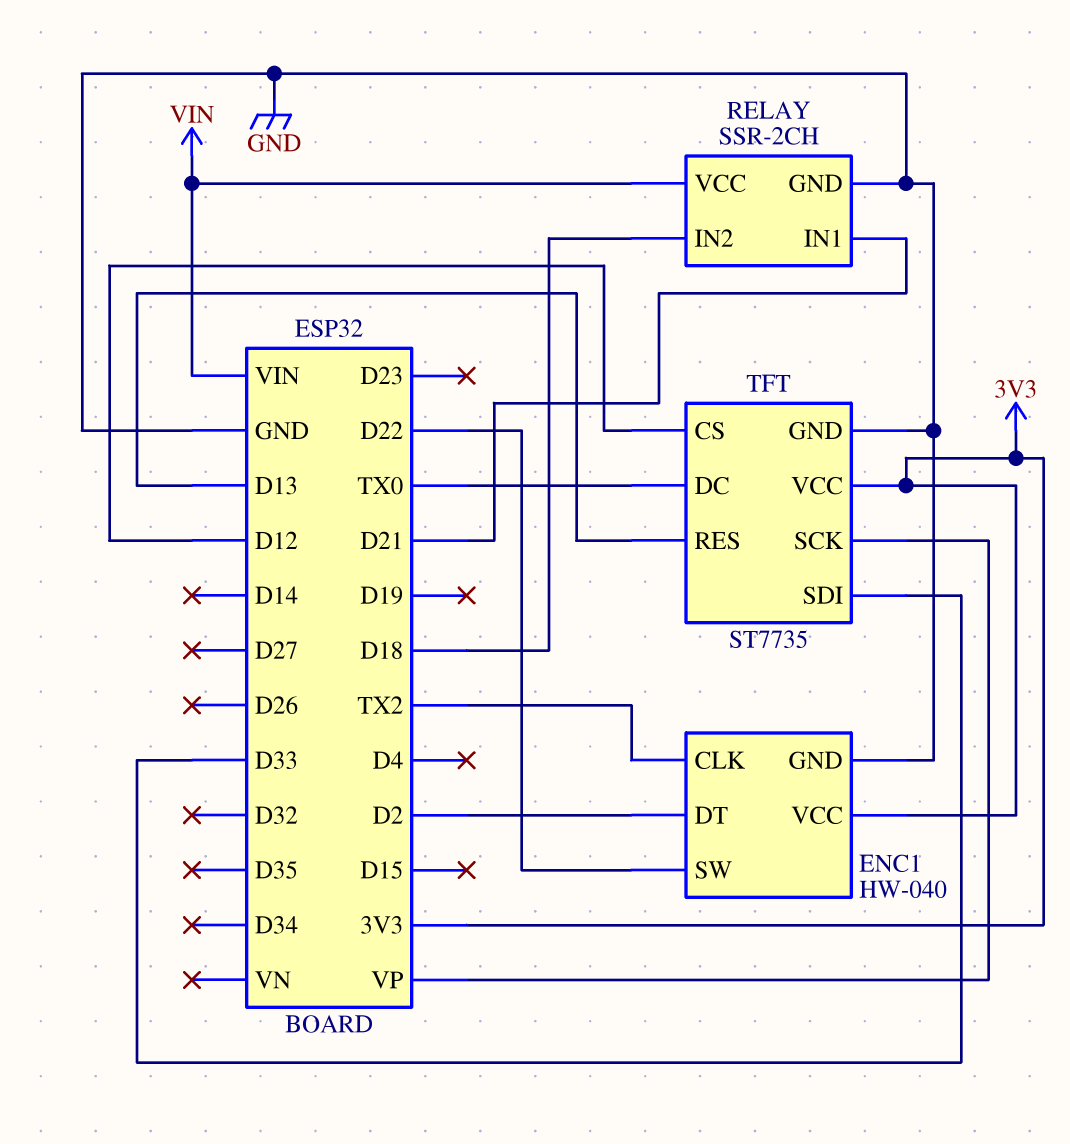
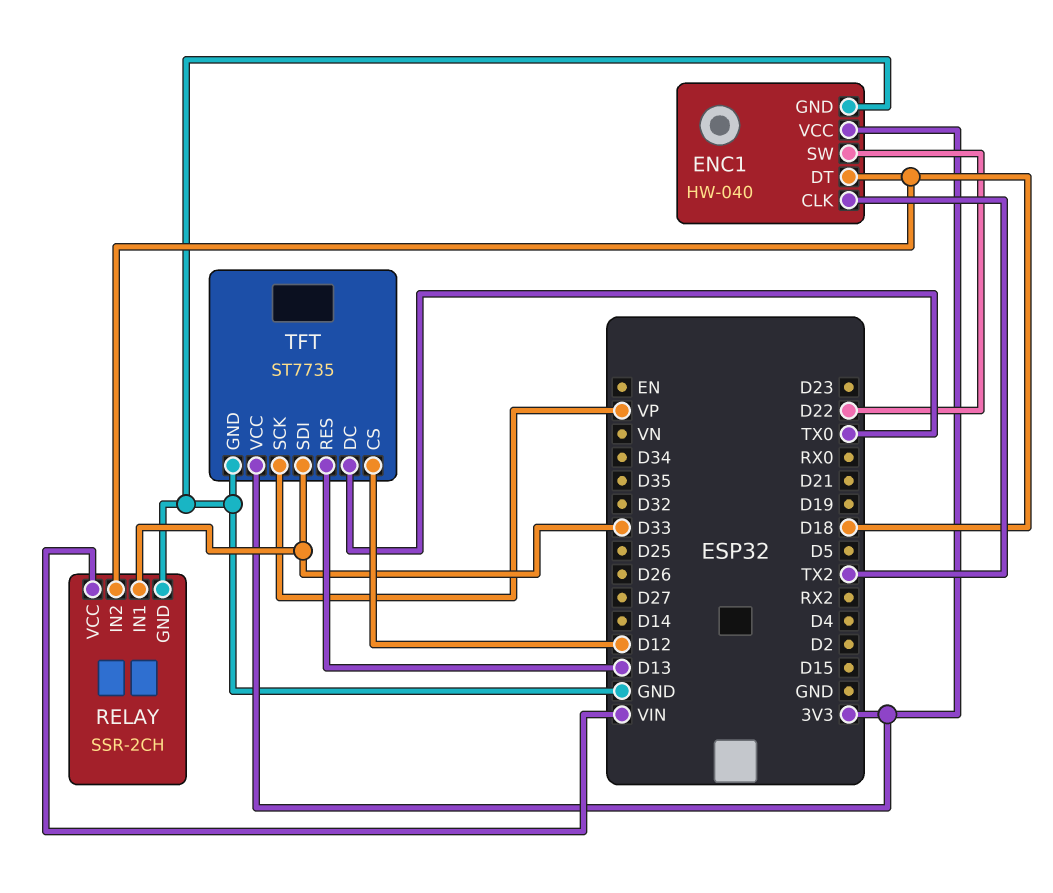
ENC1 pin DT: D2 -> D18
RELAY pin IN1: D21 -> D33

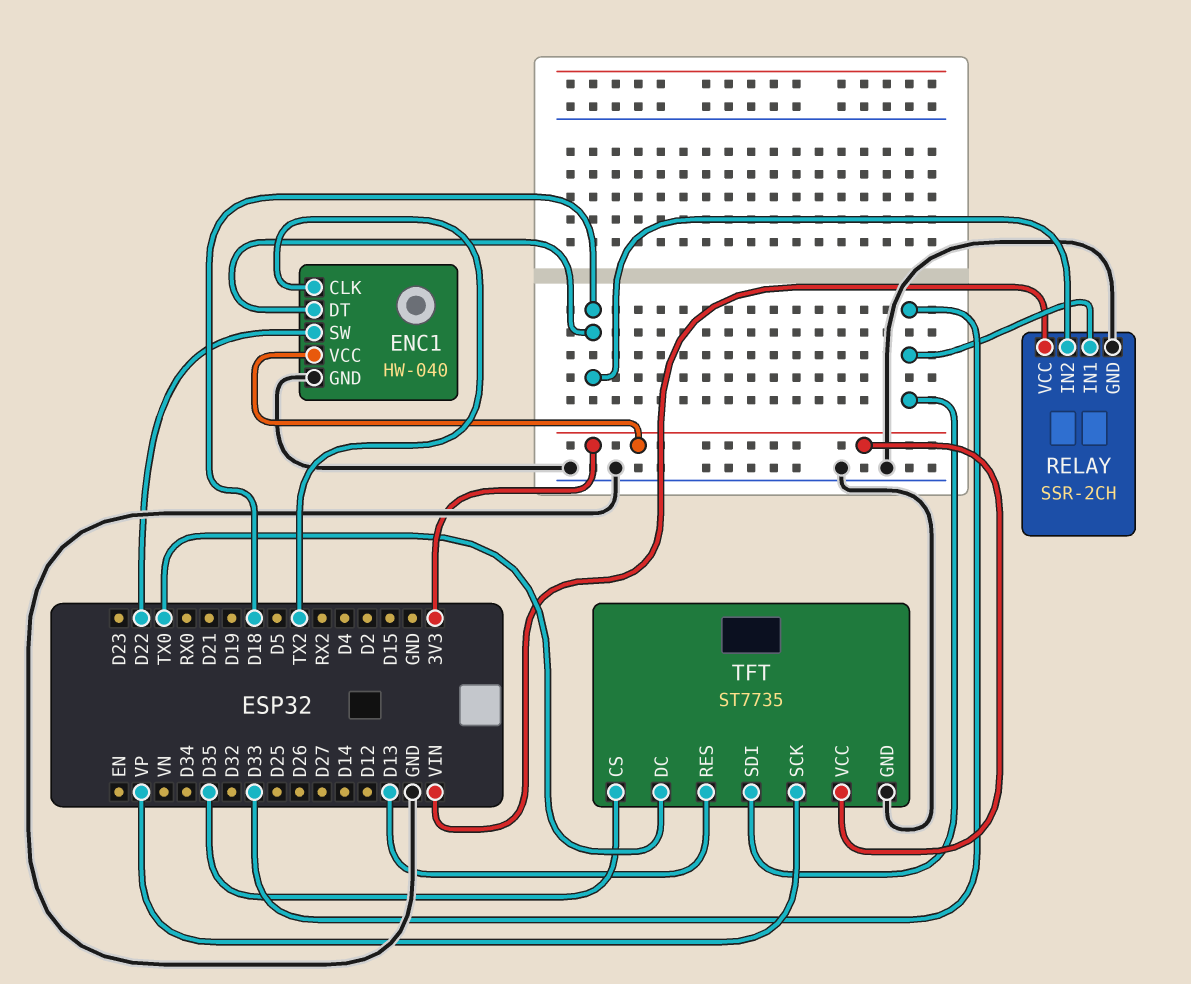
TFT pin CS: D12 -> D35

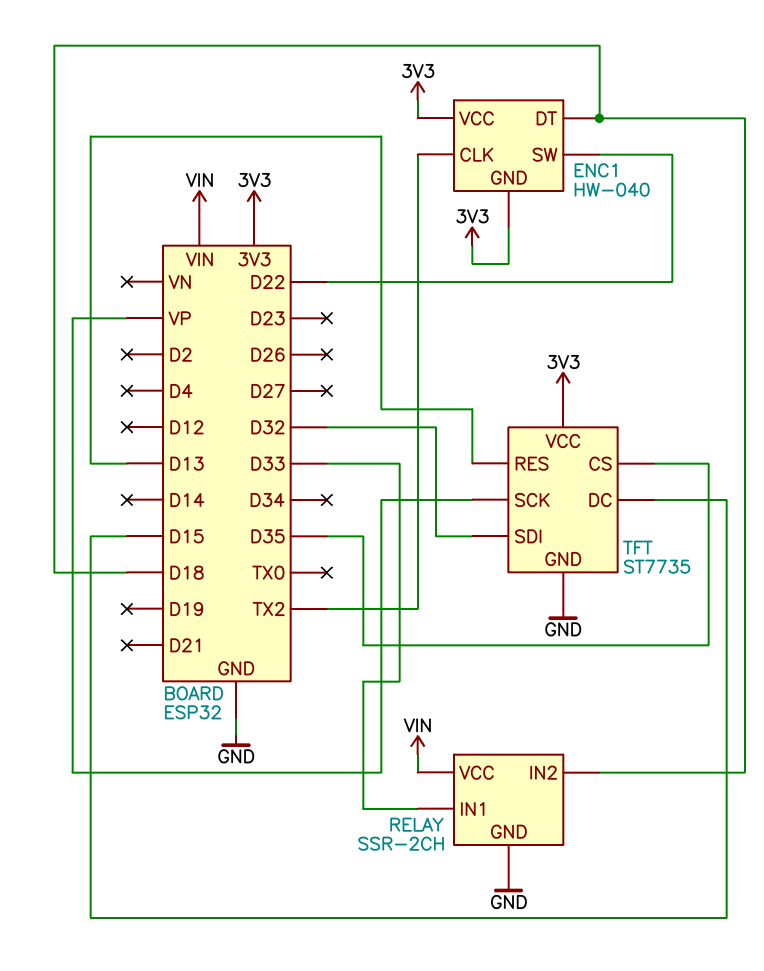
ENC1 pin GND: GND -> 3V3
TFT pin DC: TX0 -> D15
TFT pin SDI: D33 -> D32

